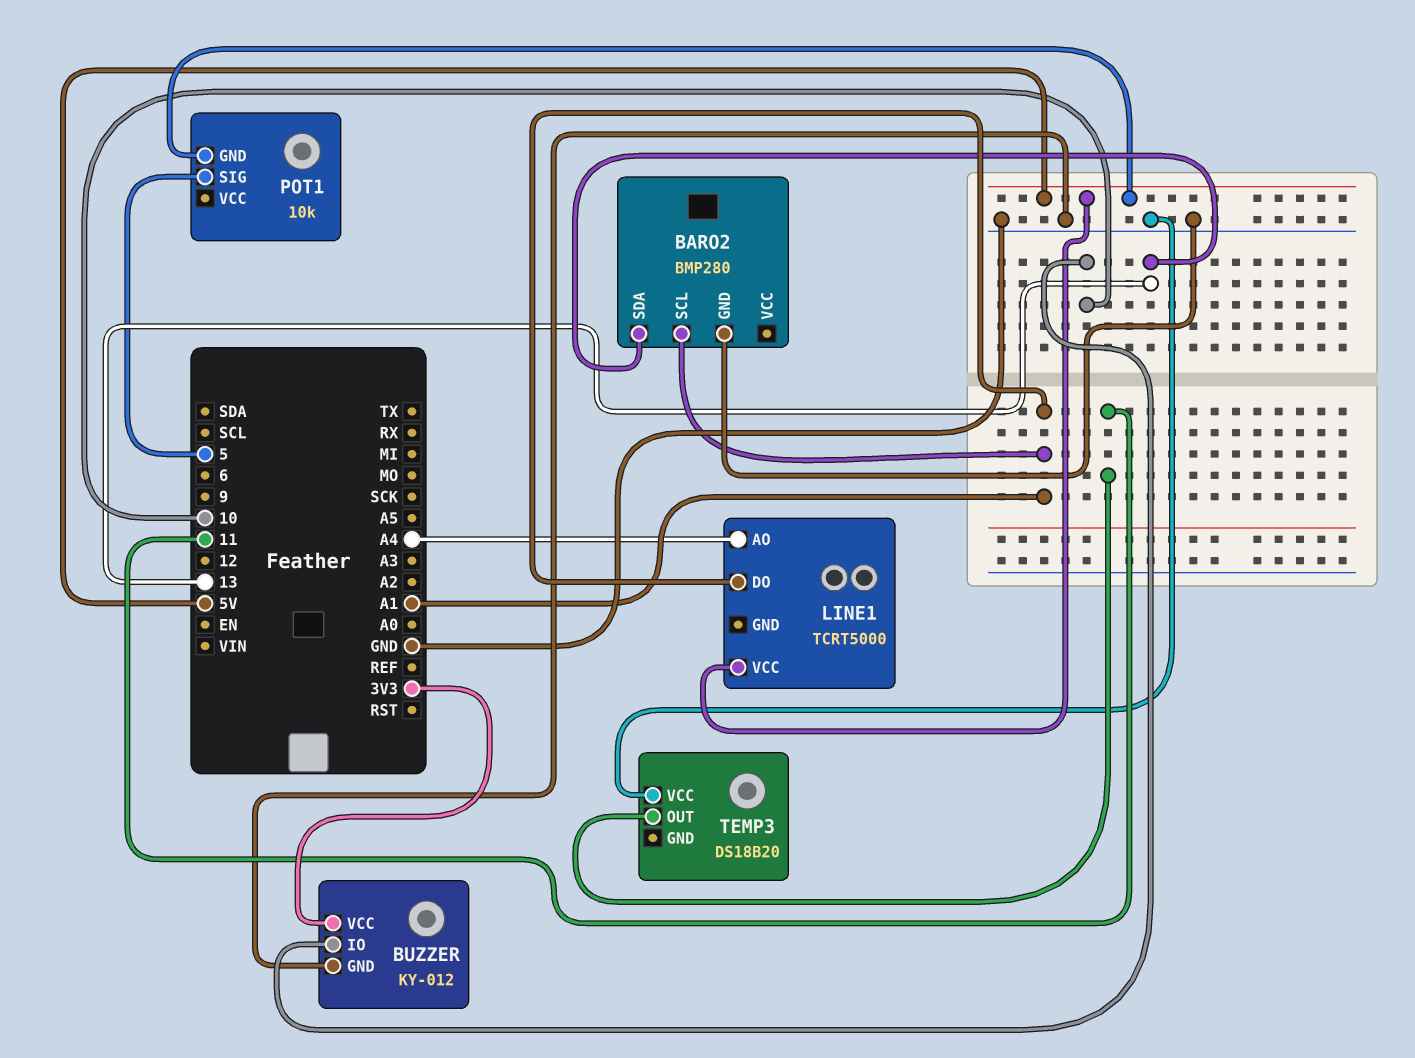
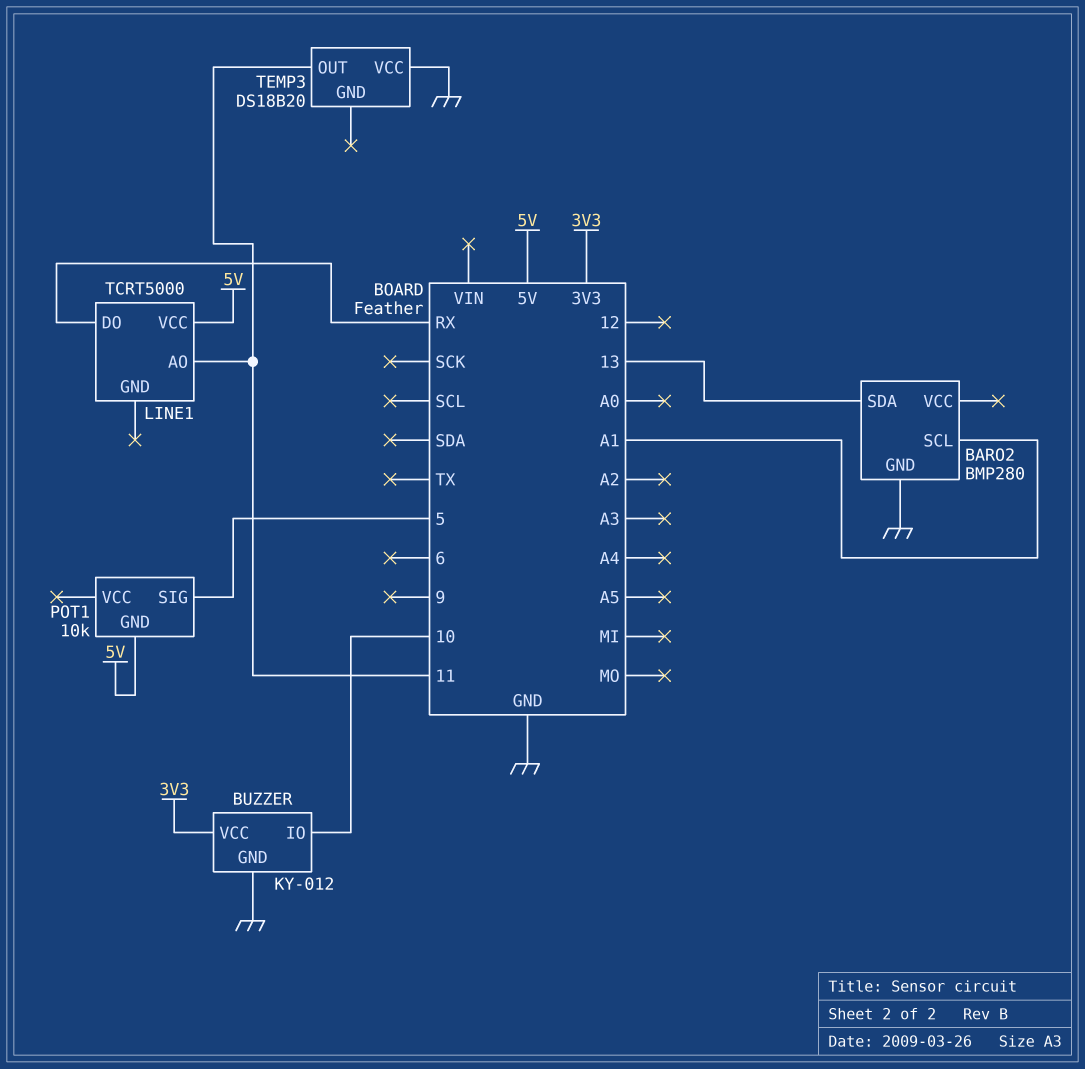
LINE1 pin AO: A4 -> 11
LINE1 pin DO: A1 -> RX

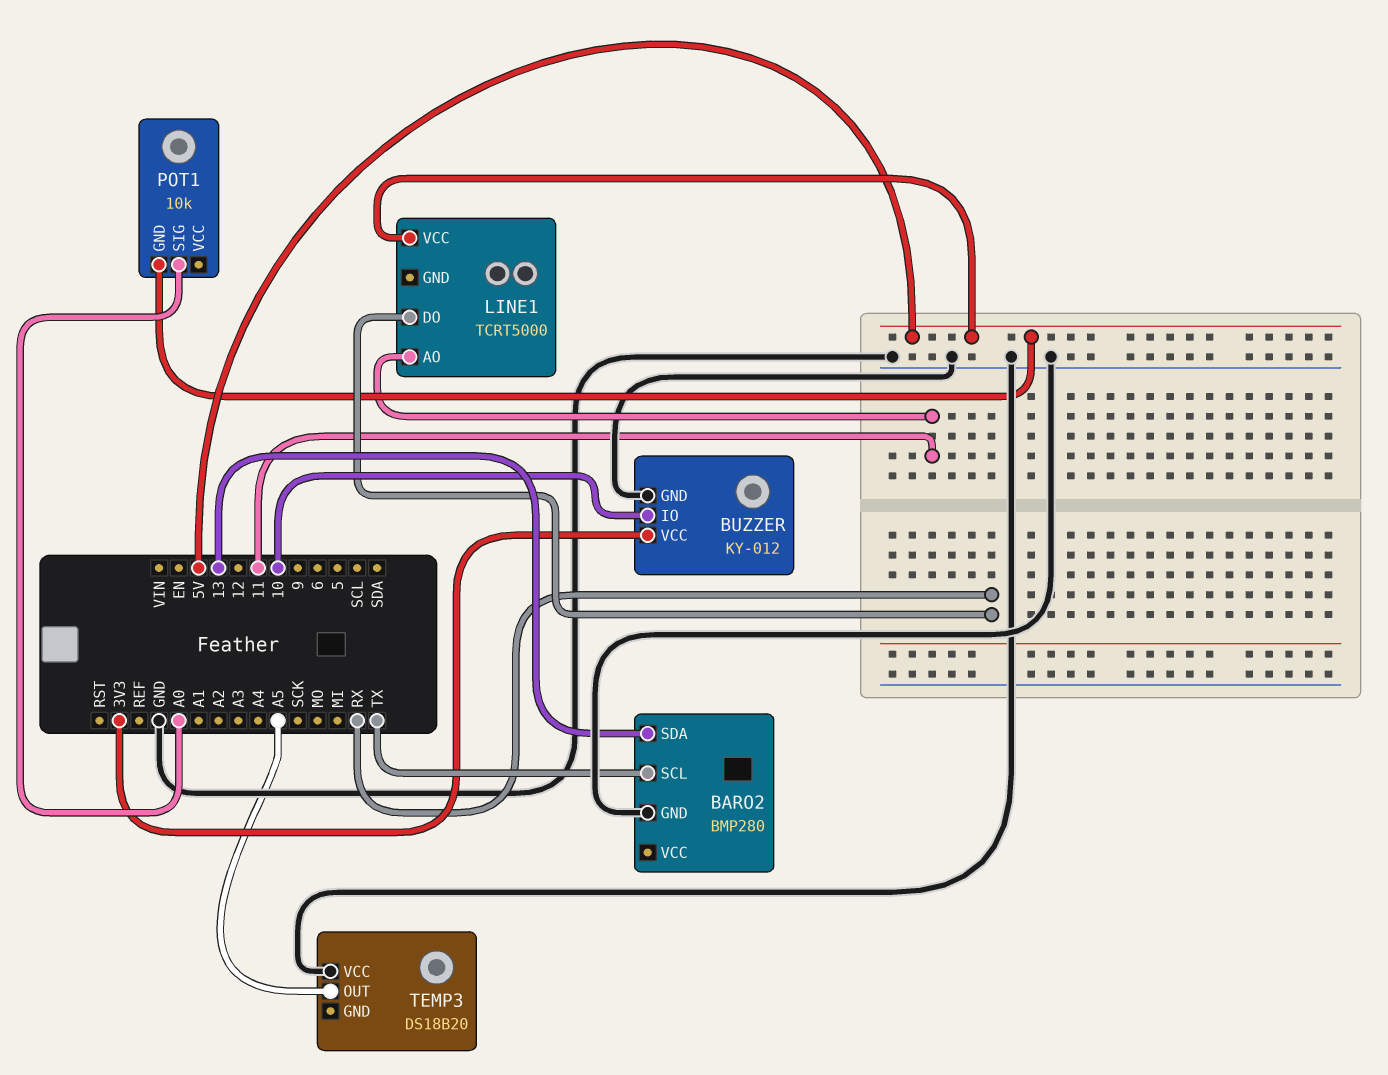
BARO2 pin SCL: A1 -> TX
POT1 pin SIG: 5 -> A0
TEMP3 pin OUT: 11 -> A5

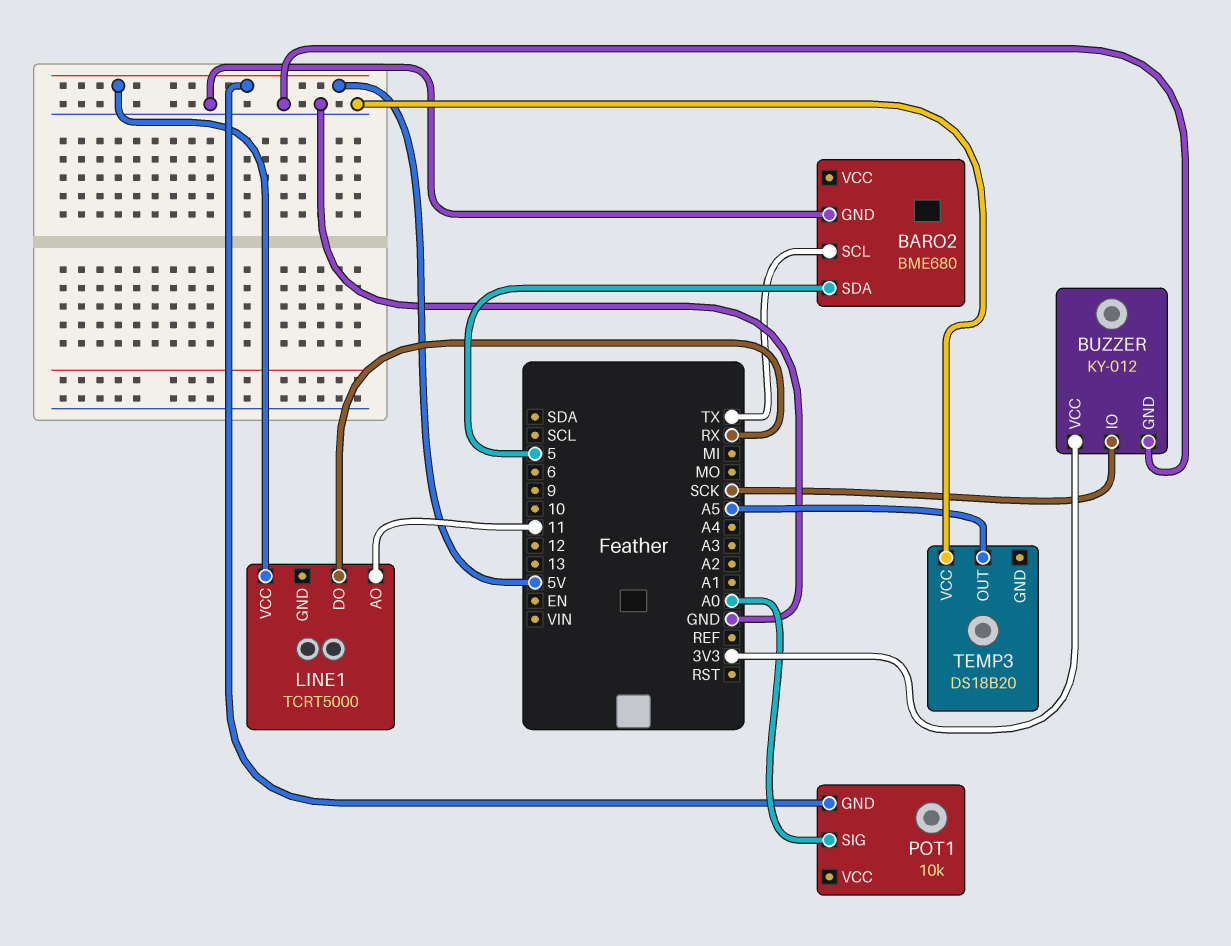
BARO2: BMP280 -> BME680
BARO2 pin SDA: 13 -> 5
BUZZER pin IO: 10 -> SCK

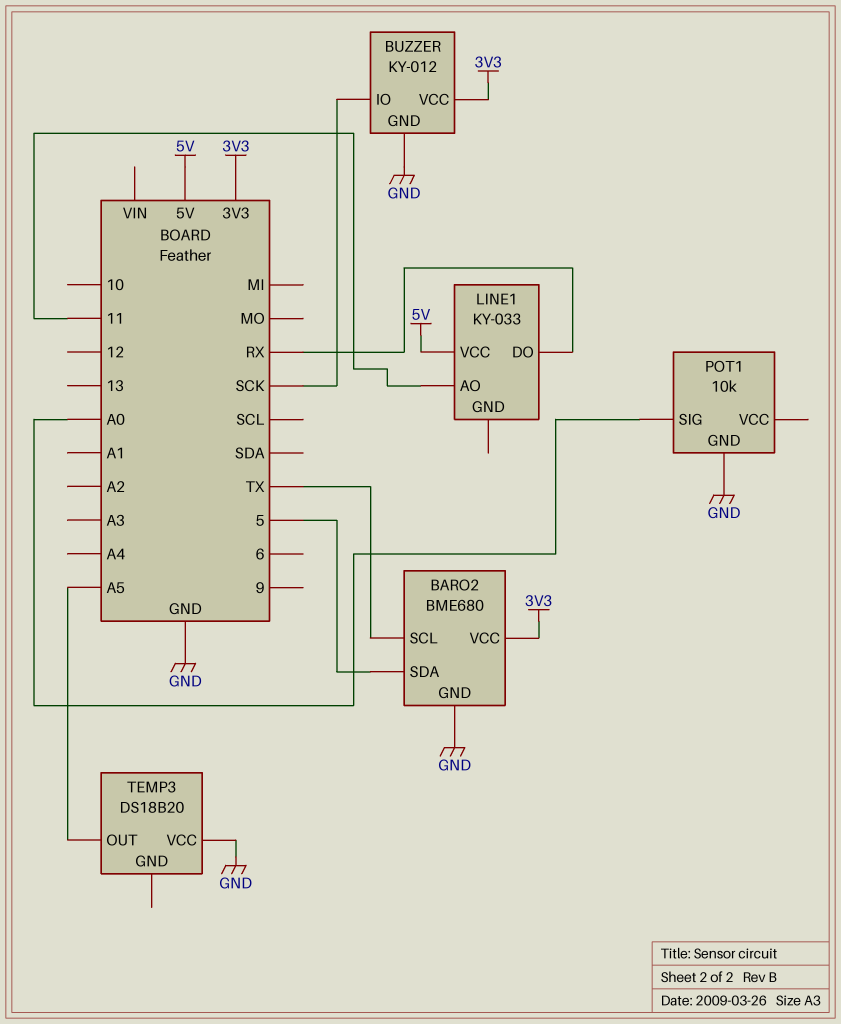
BARO2 pin VCC: none -> 3V3
LINE1: TCRT5000 -> KY-033
POT1 pin GND: 5V -> GND

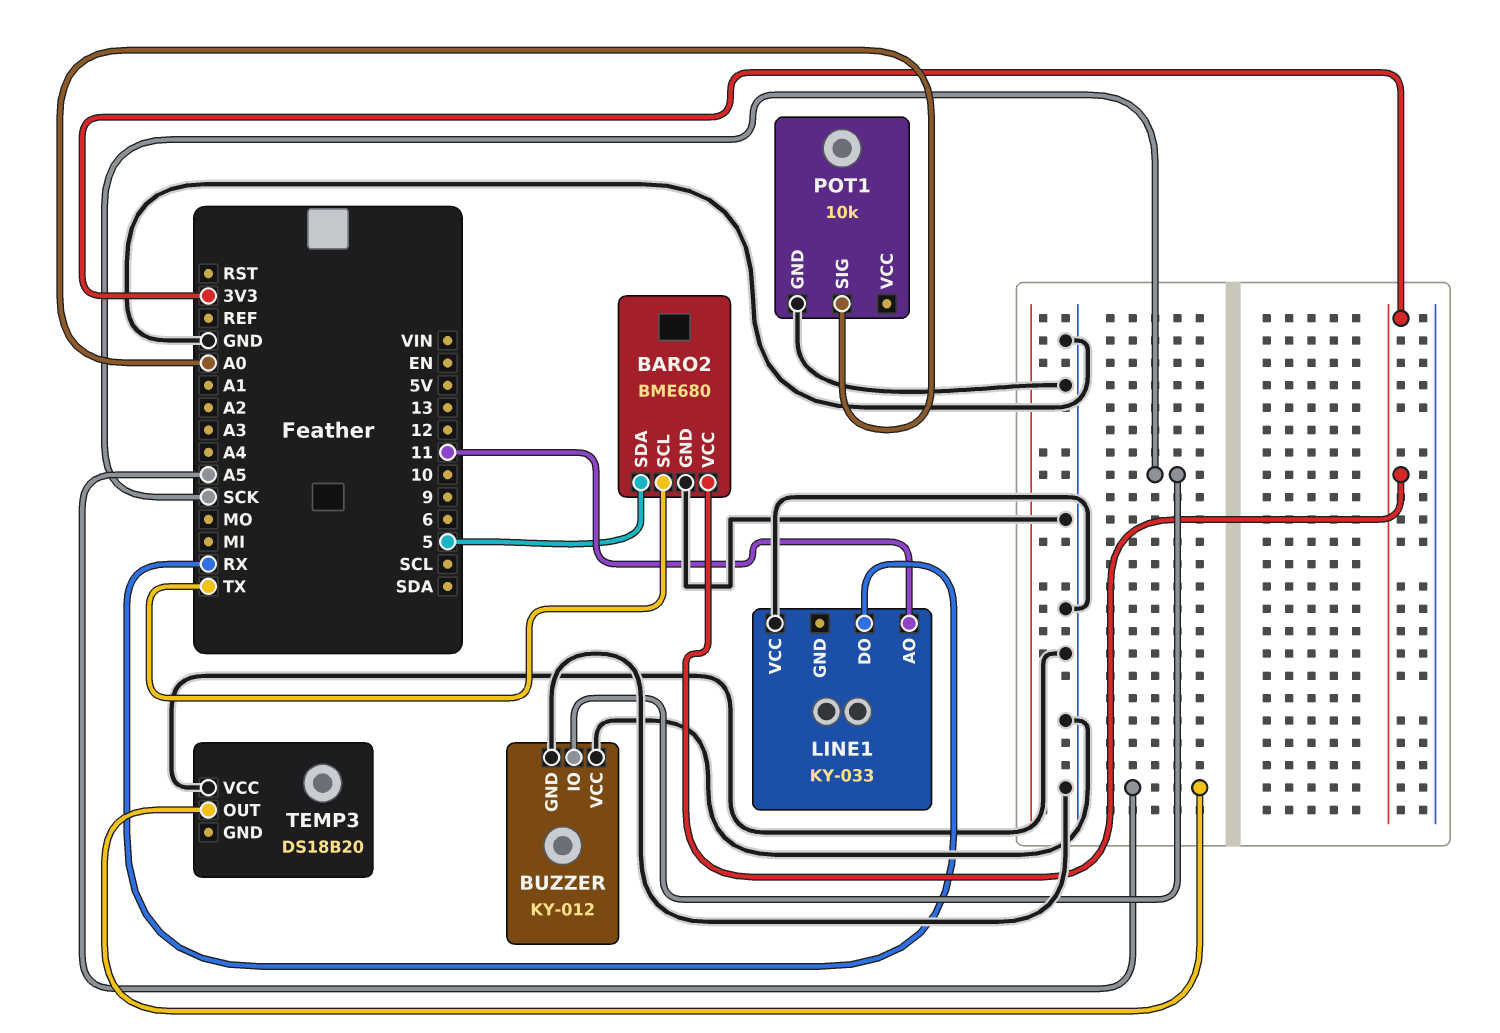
BUZZER pin VCC: 3V3 -> GND
LINE1 pin VCC: 5V -> GND

